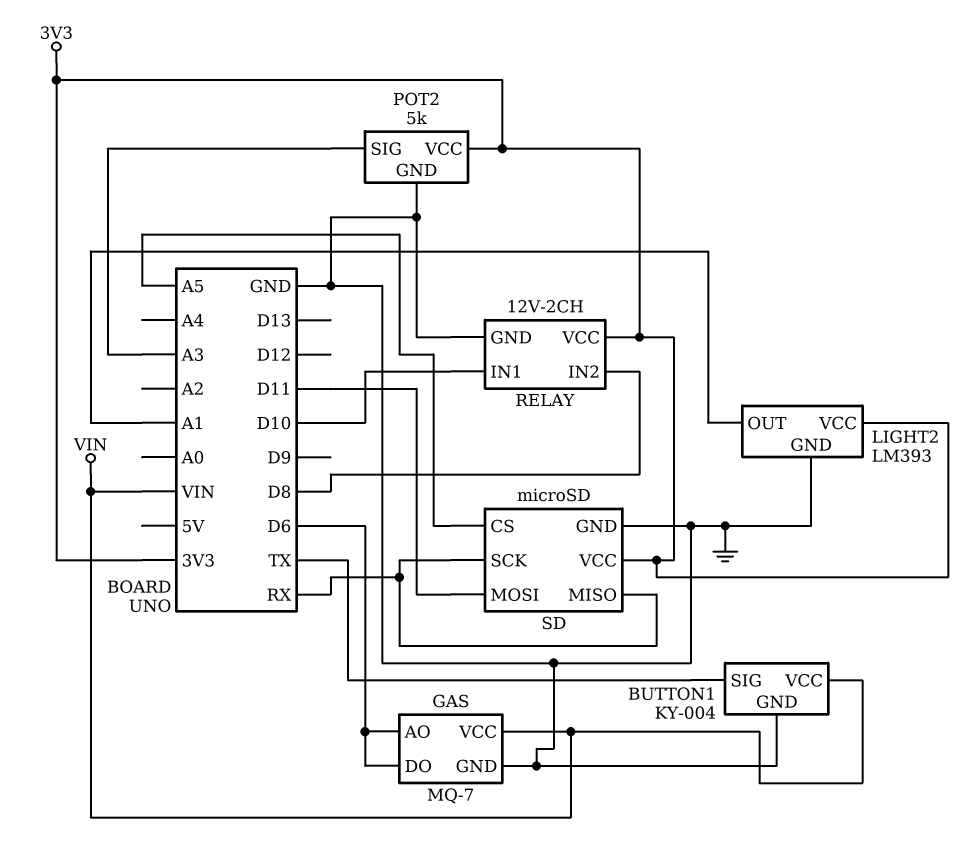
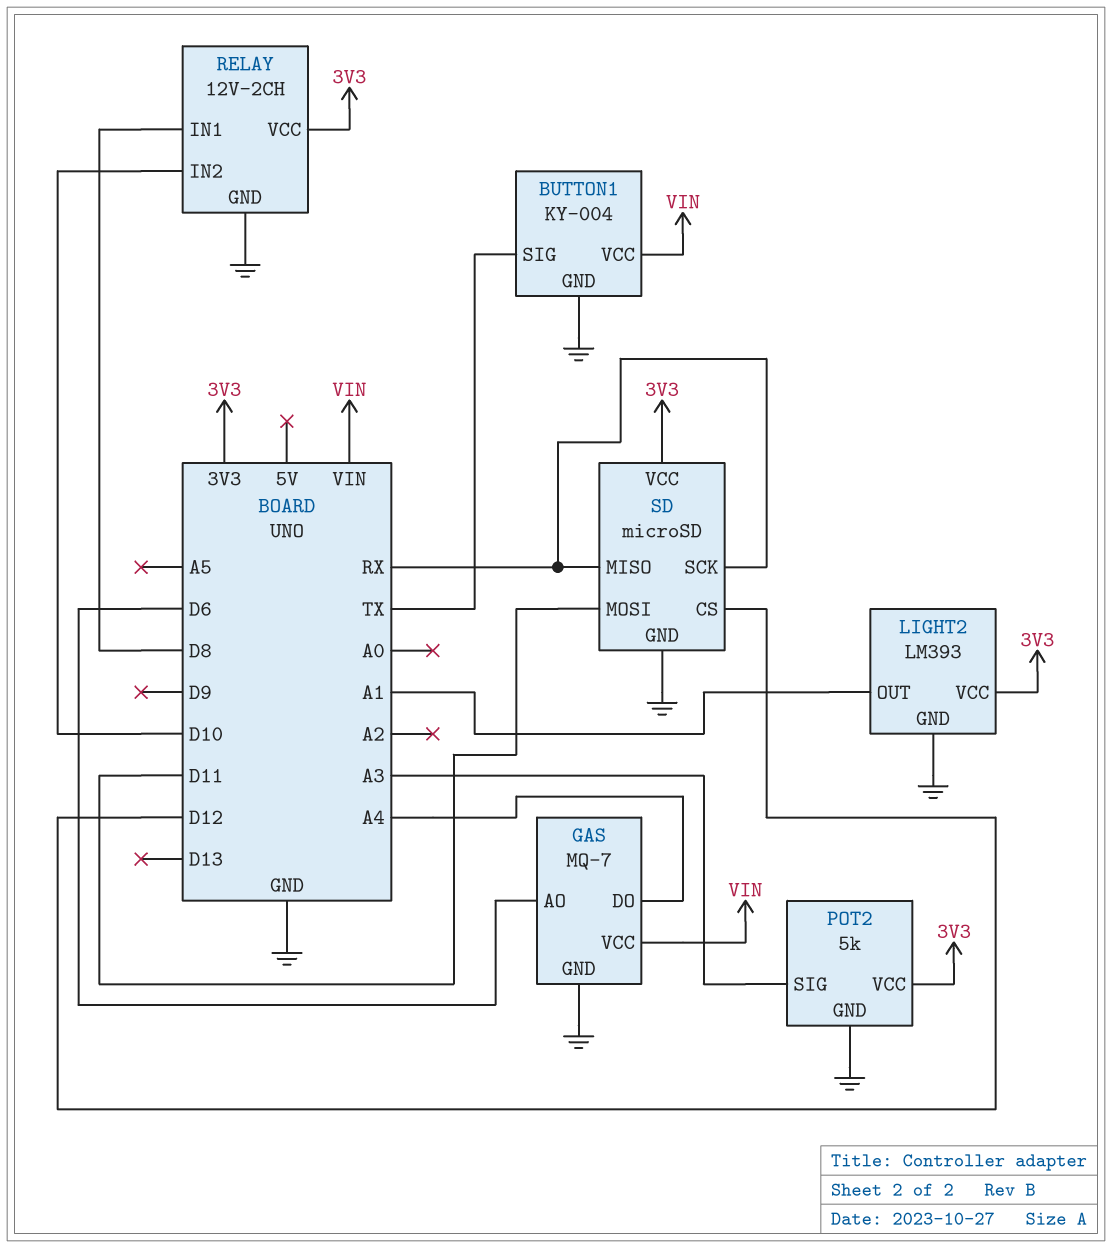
GAS pin DO: D6 -> A4
RELAY pin IN1: D10 -> D8
RELAY pin IN2: D8 -> D10
SD pin CS: A5 -> D12

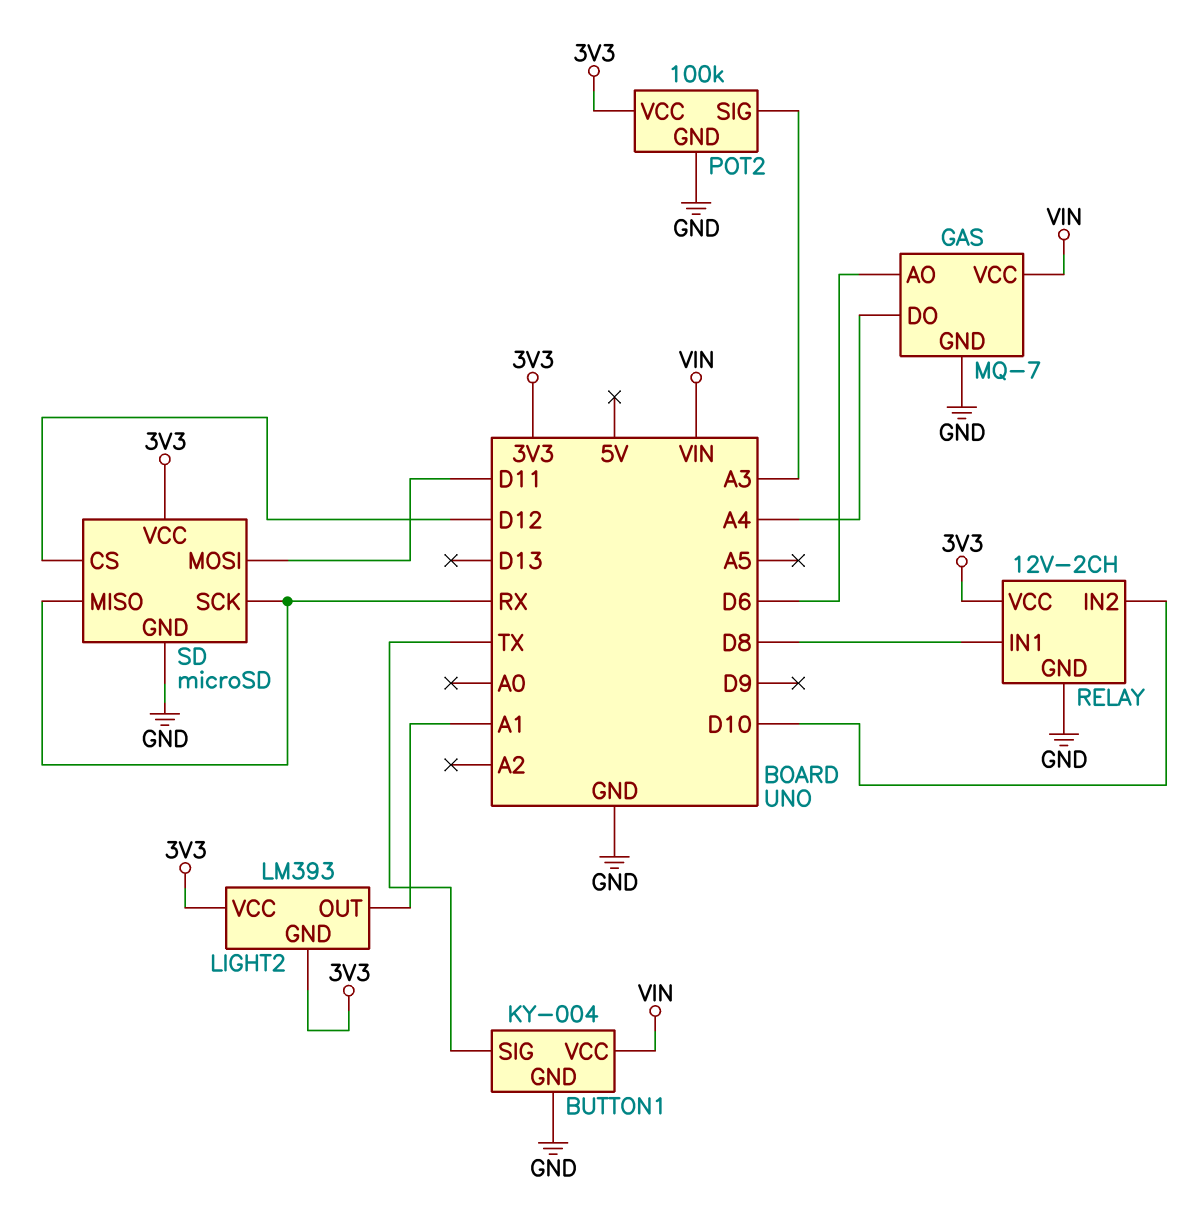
LIGHT2 pin GND: GND -> 3V3
POT2: 5k -> 100k

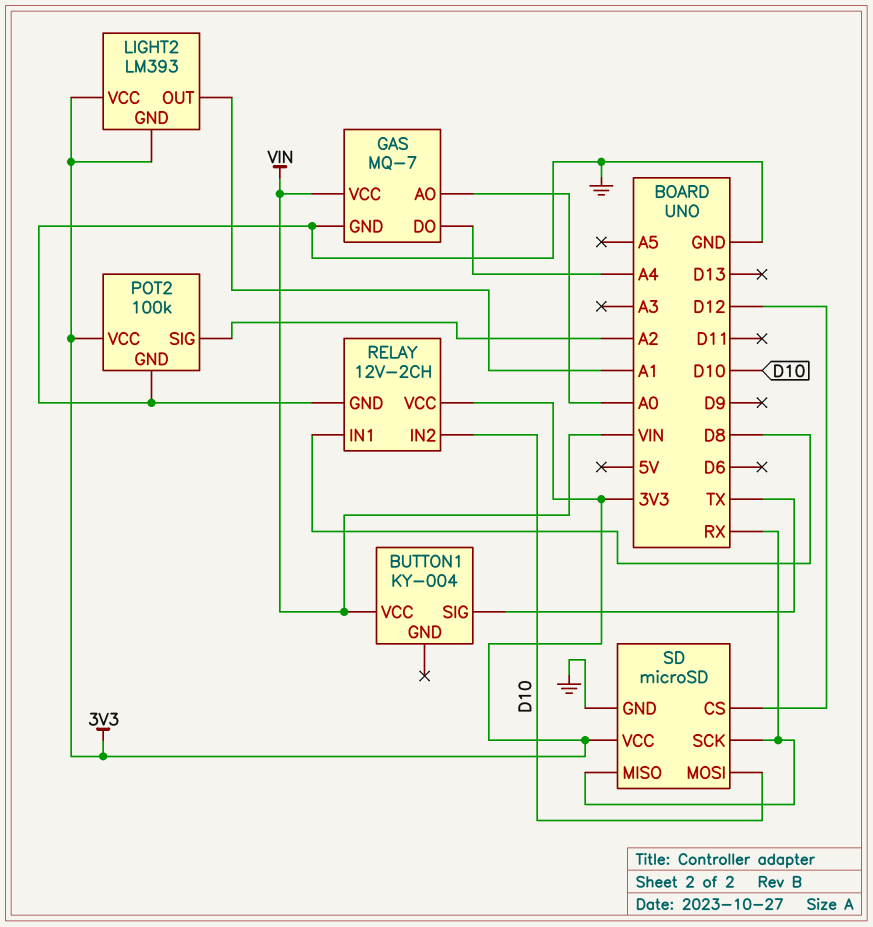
BUTTON1 pin GND: GND -> none
GAS pin AO: D6 -> A0
POT2 pin SIG: A3 -> A2
SD pin MOSI: D11 -> D10

